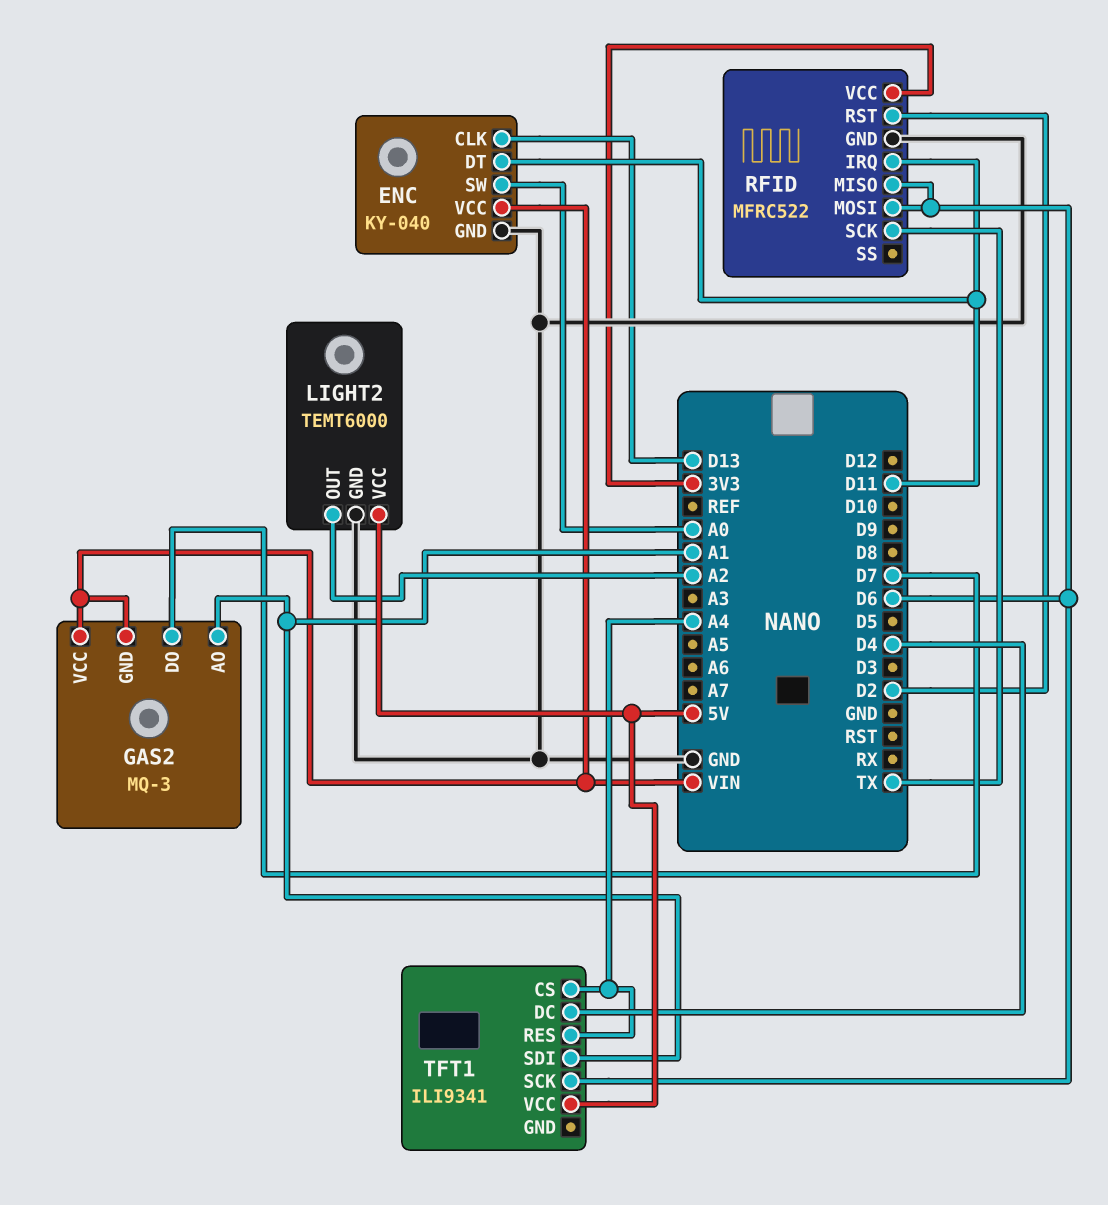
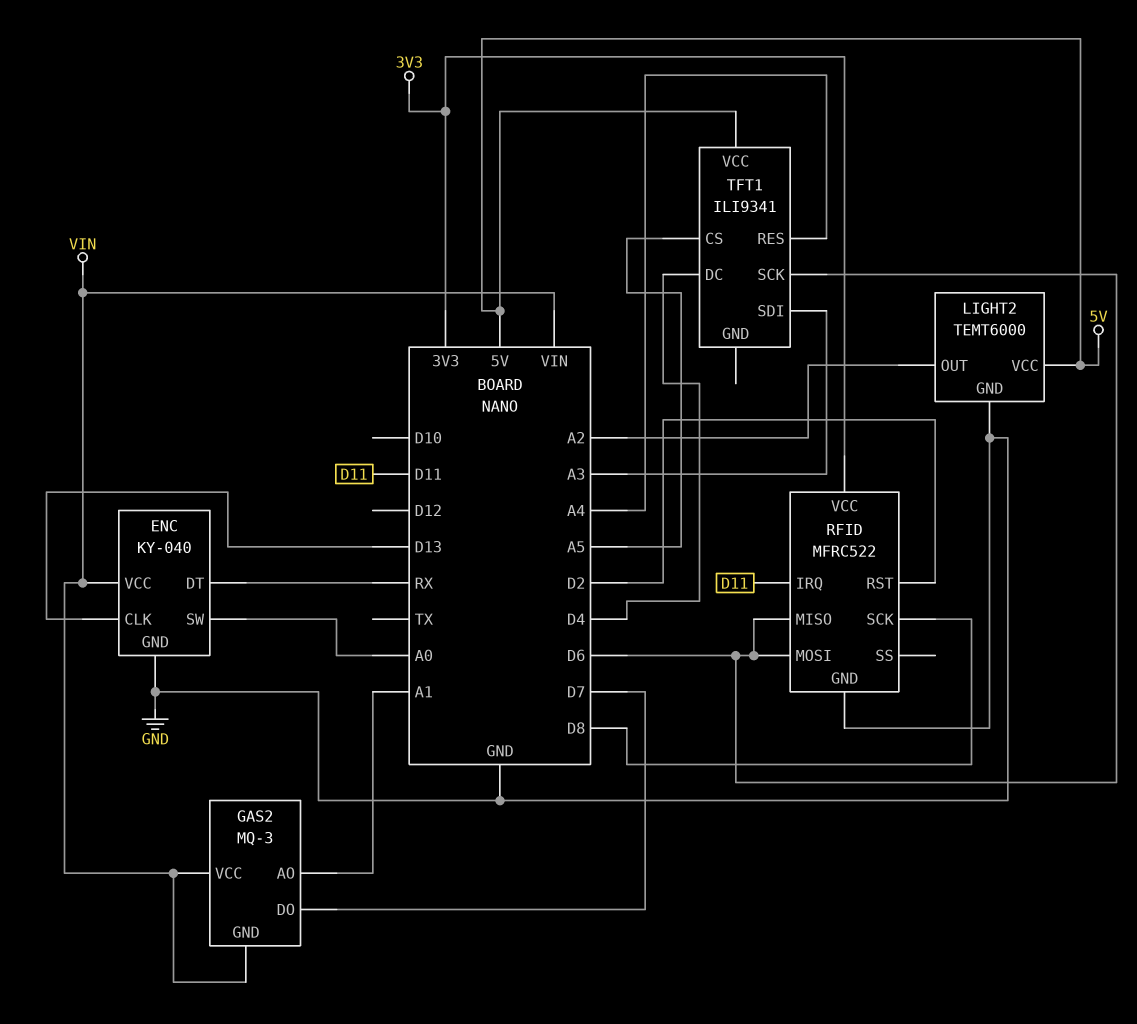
ENC pin DT: D11 -> RX
RFID pin SCK: TX -> D8
TFT1 pin CS: A4 -> A5
TFT1 pin SDI: A1 -> A3

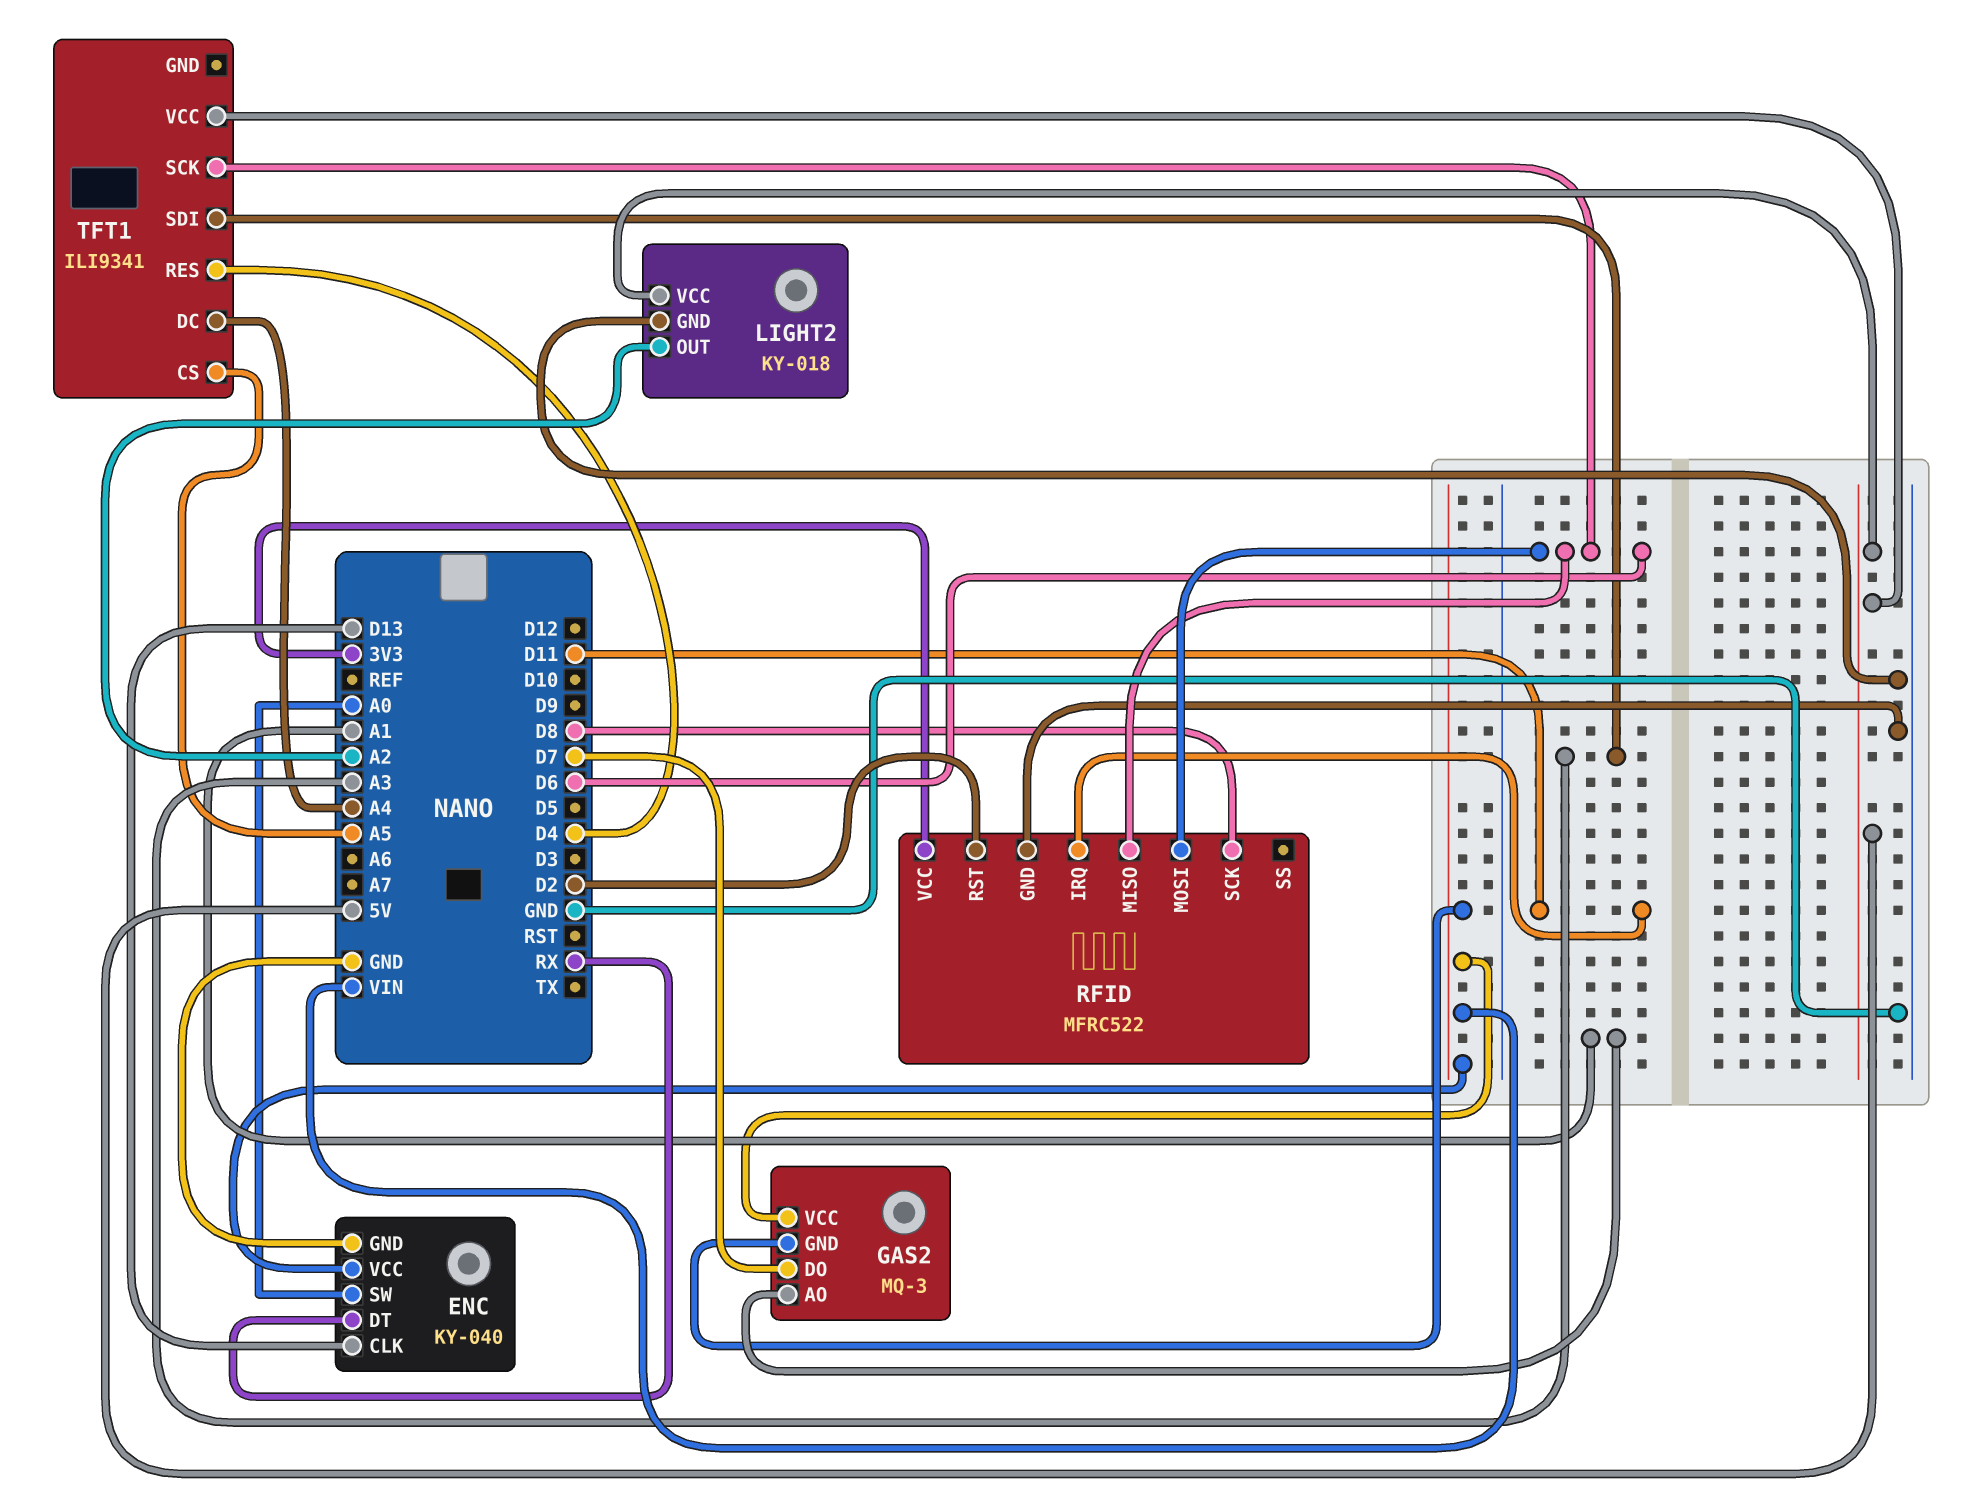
LIGHT2: TEMT6000 -> KY-018
TFT1 pin DC: D4 -> A4
TFT1 pin RES: A4 -> D4

